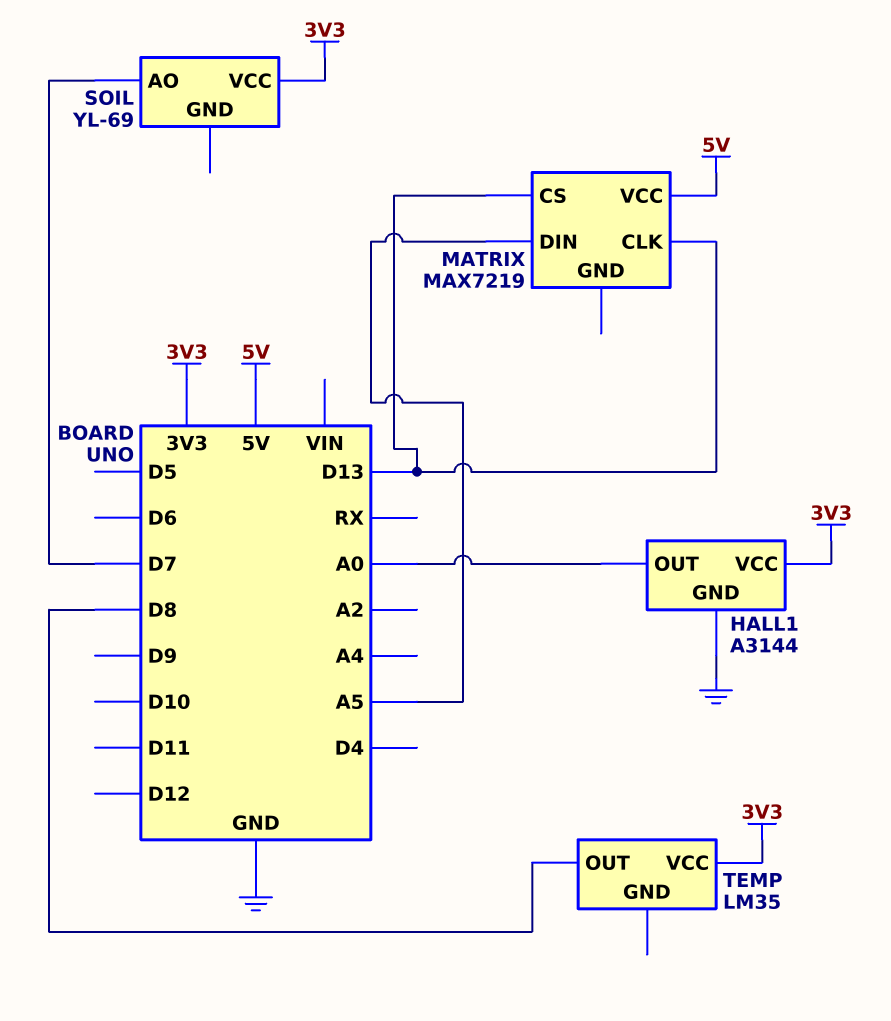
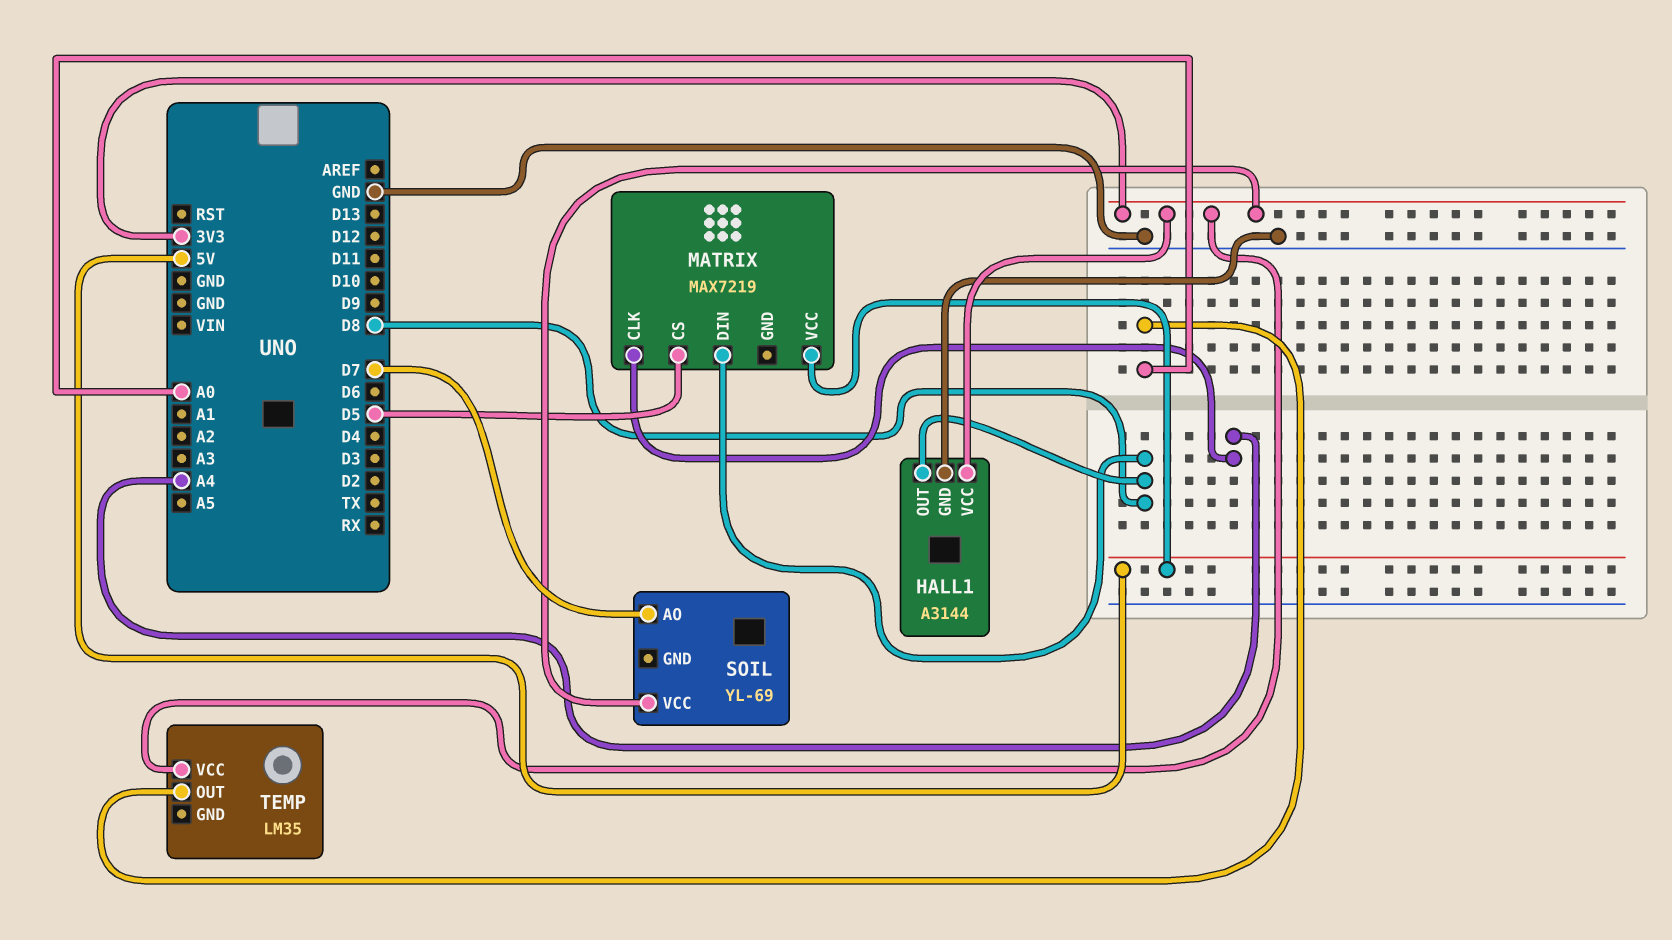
HALL1 pin OUT: A0 -> D8
MATRIX pin CLK: D13 -> A4
MATRIX pin CS: D13 -> D5
MATRIX pin DIN: A5 -> D8
TEMP pin OUT: D8 -> A0

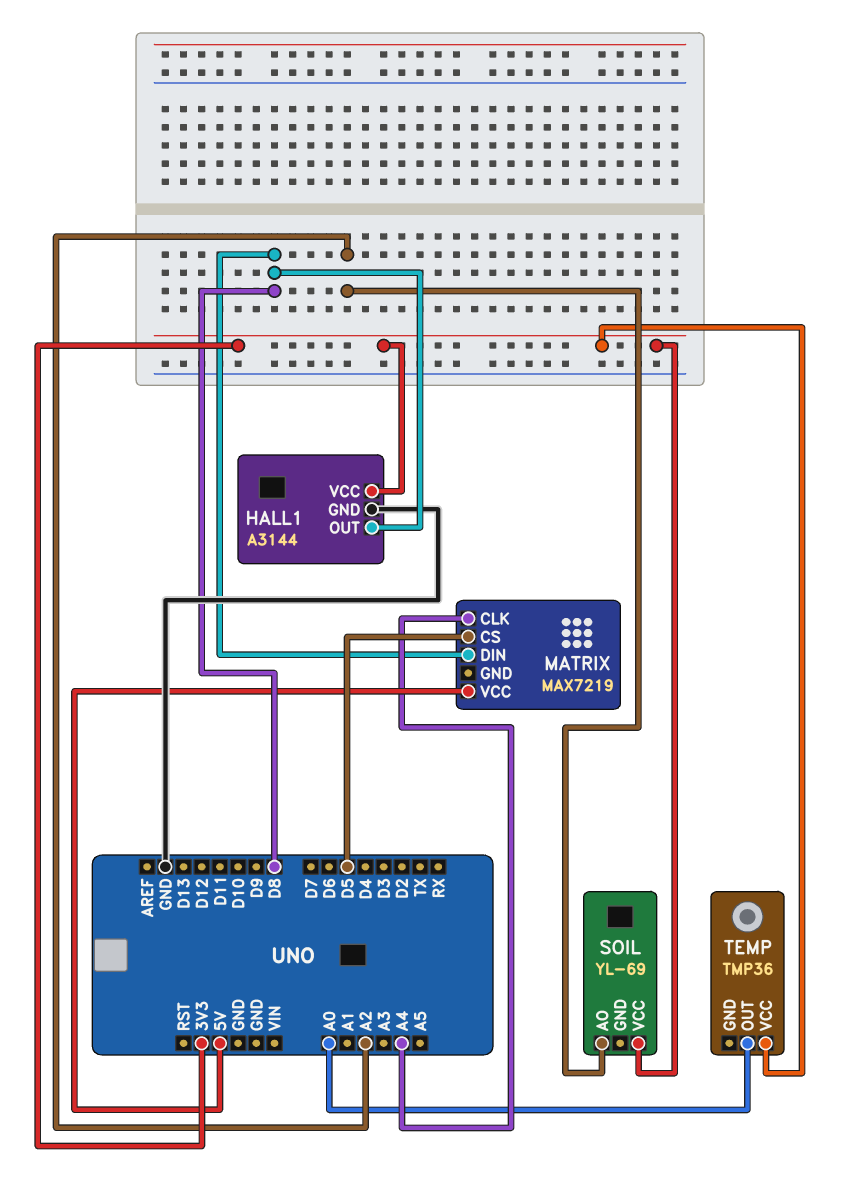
SOIL pin AO: D7 -> A2
TEMP: LM35 -> TMP36

